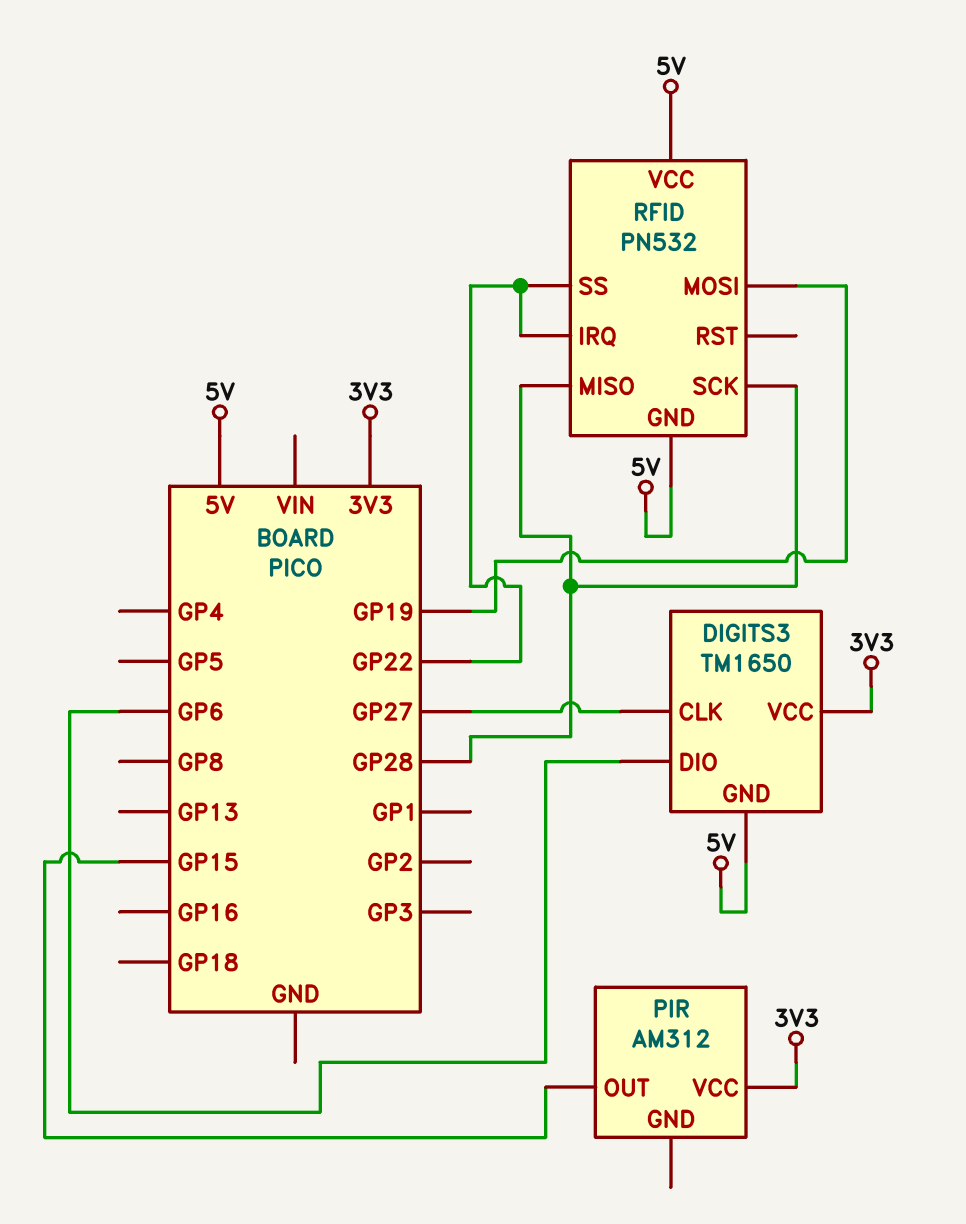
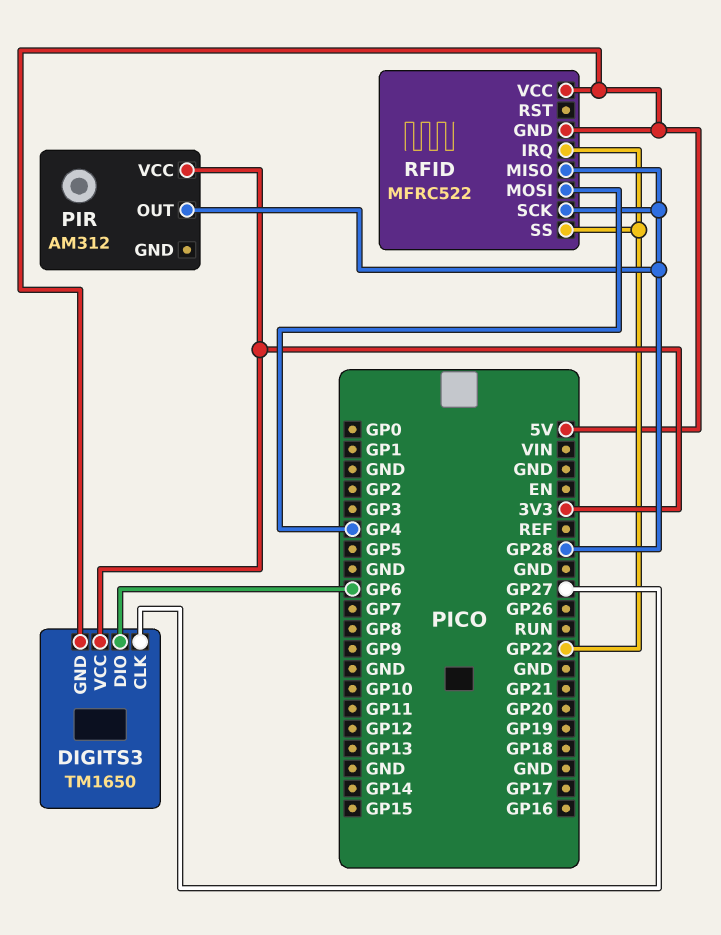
PIR pin OUT: GP15 -> GP28
RFID: PN532 -> MFRC522
RFID pin MOSI: GP19 -> GP4

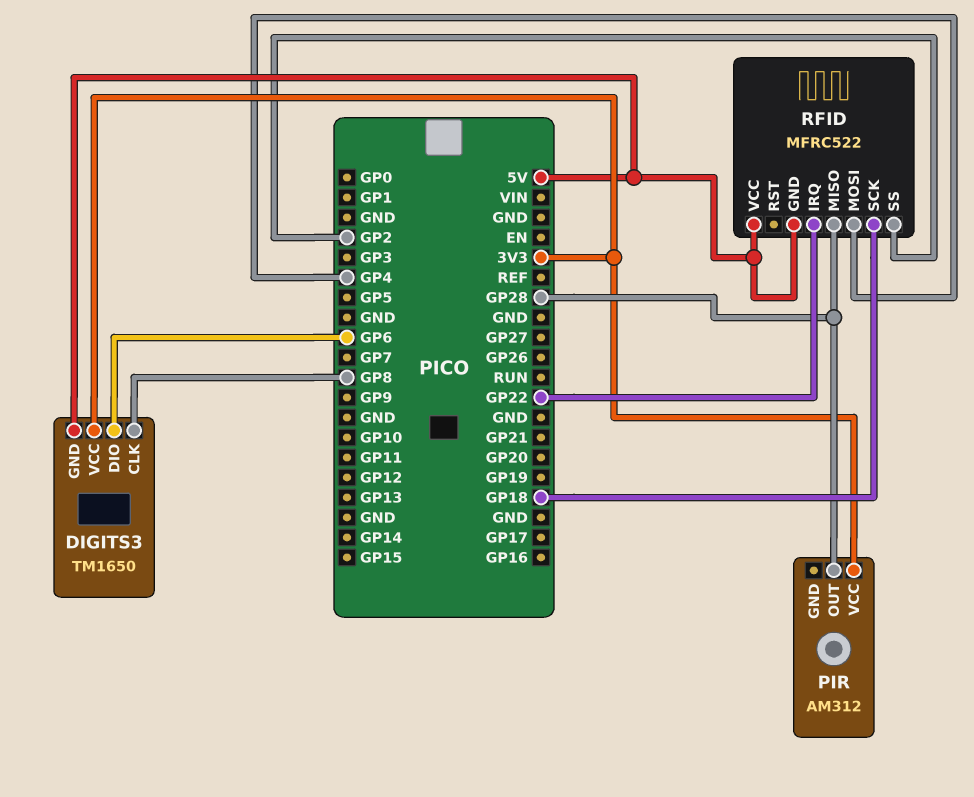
DIGITS3 pin CLK: GP27 -> GP8
RFID pin SCK: GP28 -> GP18
RFID pin SS: GP22 -> GP2

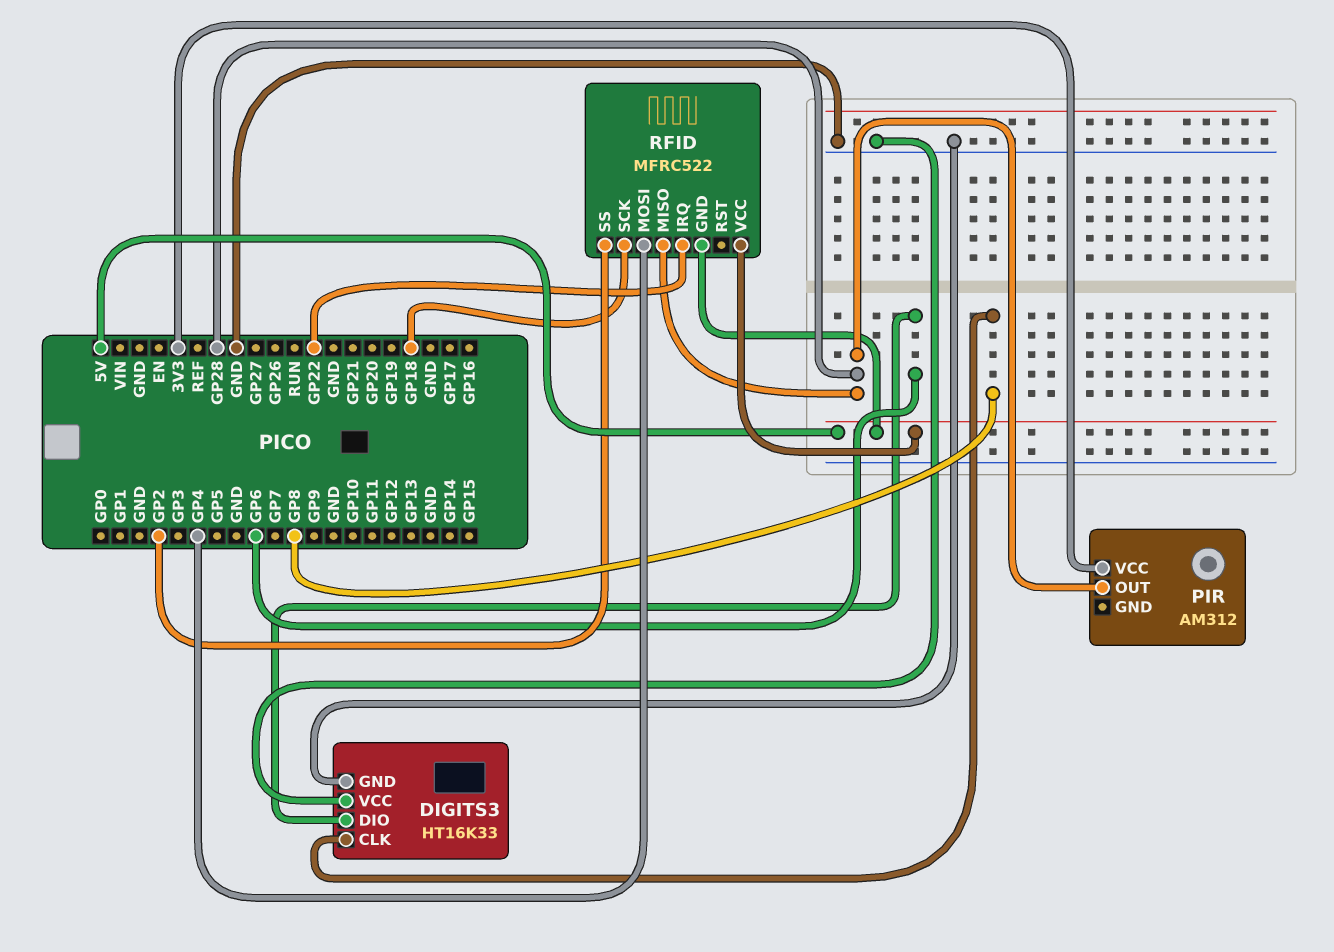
DIGITS3: TM1650 -> HT16K33
DIGITS3 pin GND: 5V -> GND
DIGITS3 pin VCC: 3V3 -> GND

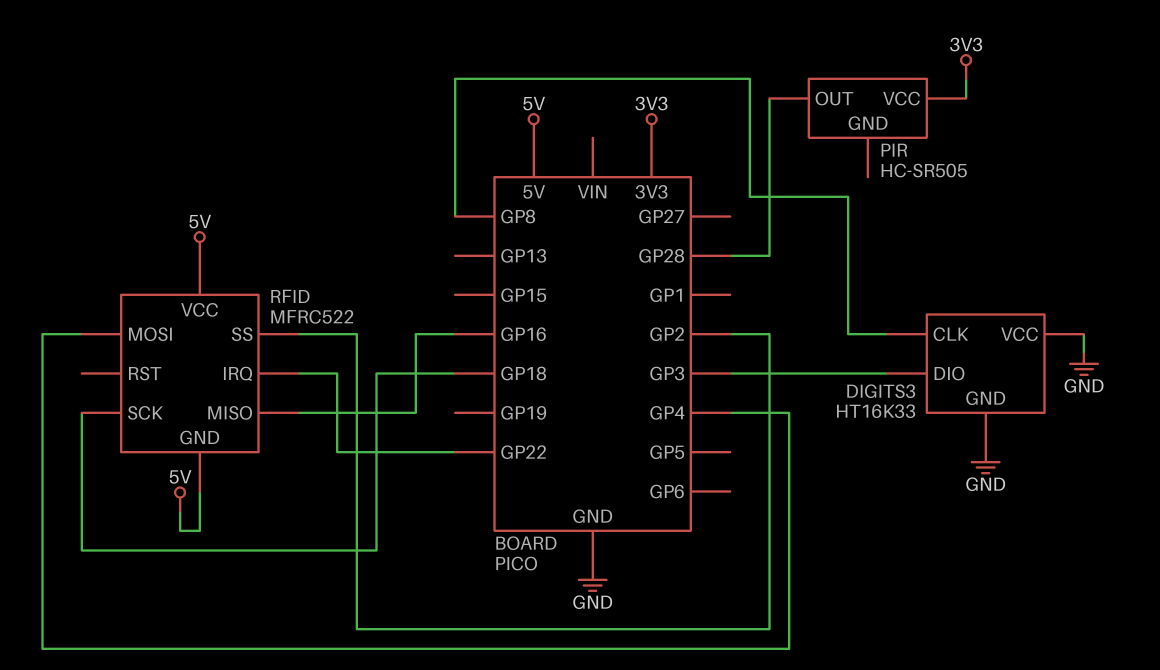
DIGITS3 pin DIO: GP6 -> GP3
PIR: AM312 -> HC-SR505
RFID pin MISO: GP28 -> GP16

